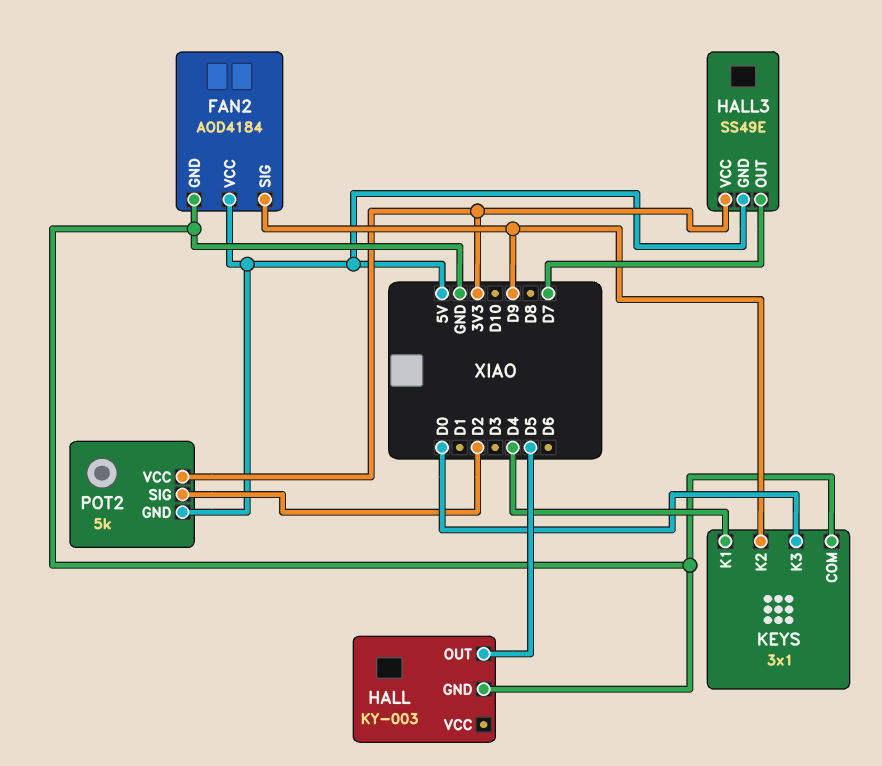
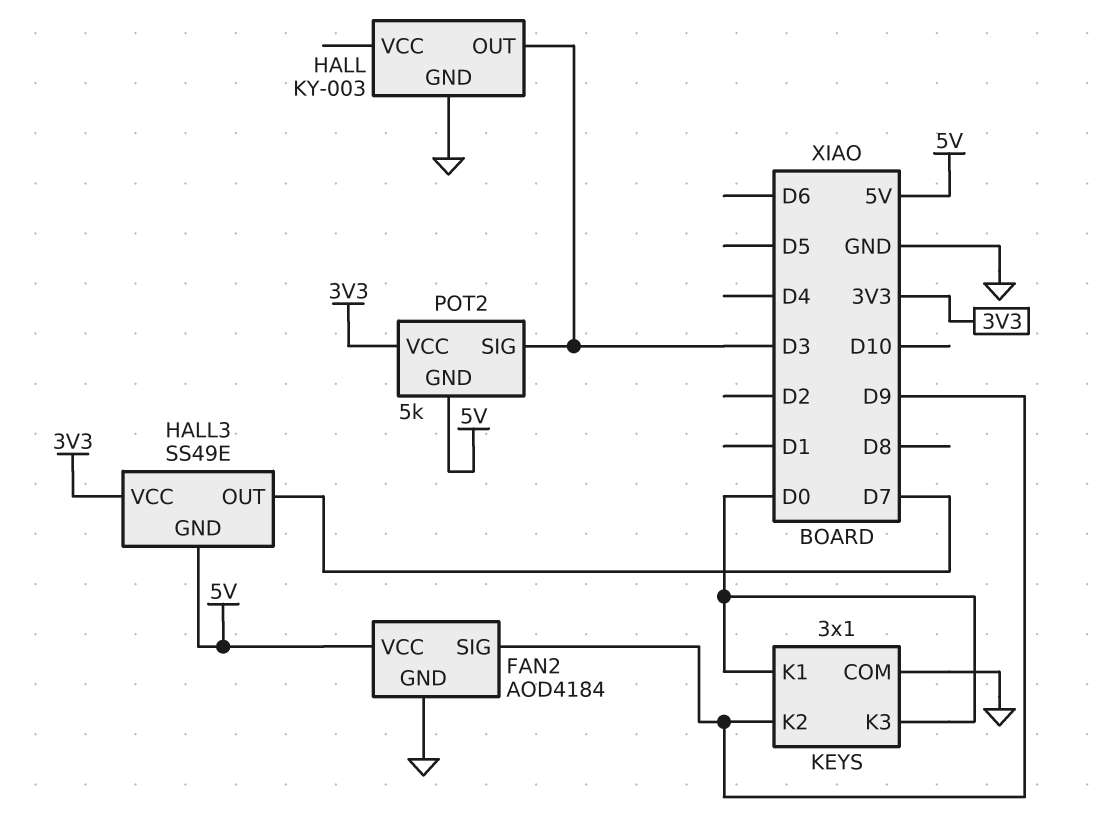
HALL pin OUT: D5 -> D3
KEYS pin K1: D4 -> D0
POT2 pin SIG: D2 -> D3

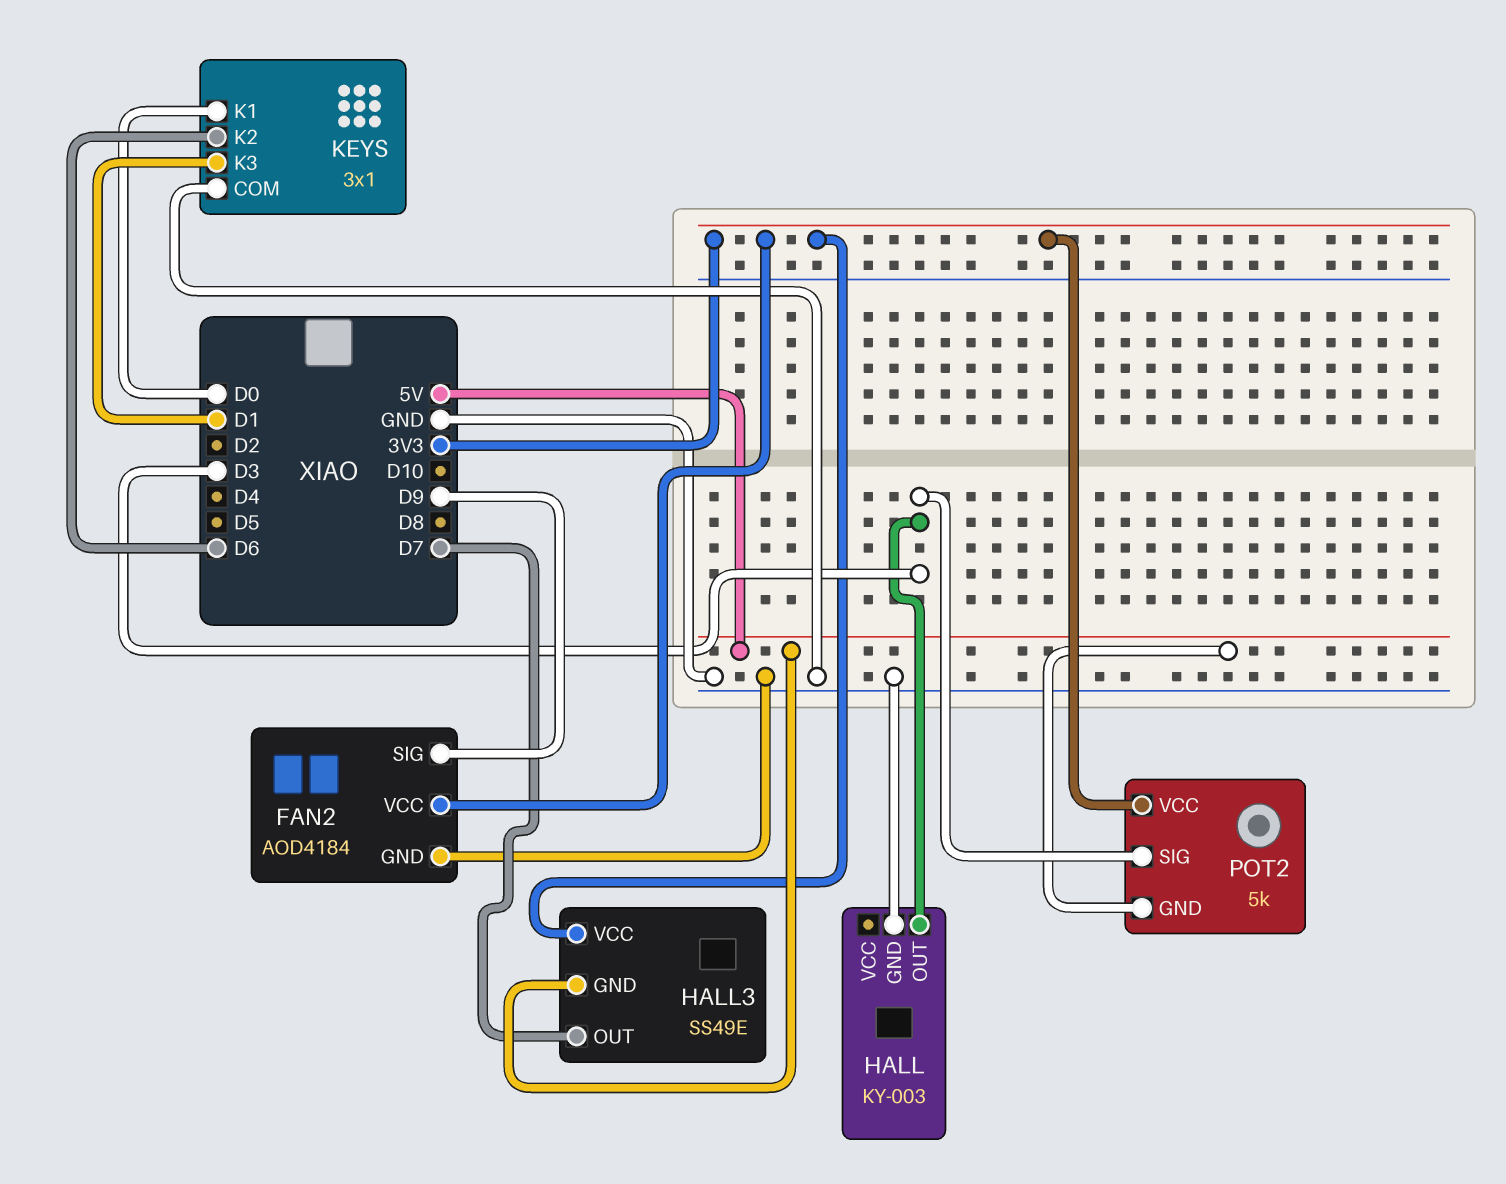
FAN2 pin VCC: 5V -> 3V3
KEYS pin K2: D9 -> D6
KEYS pin K3: D0 -> D1

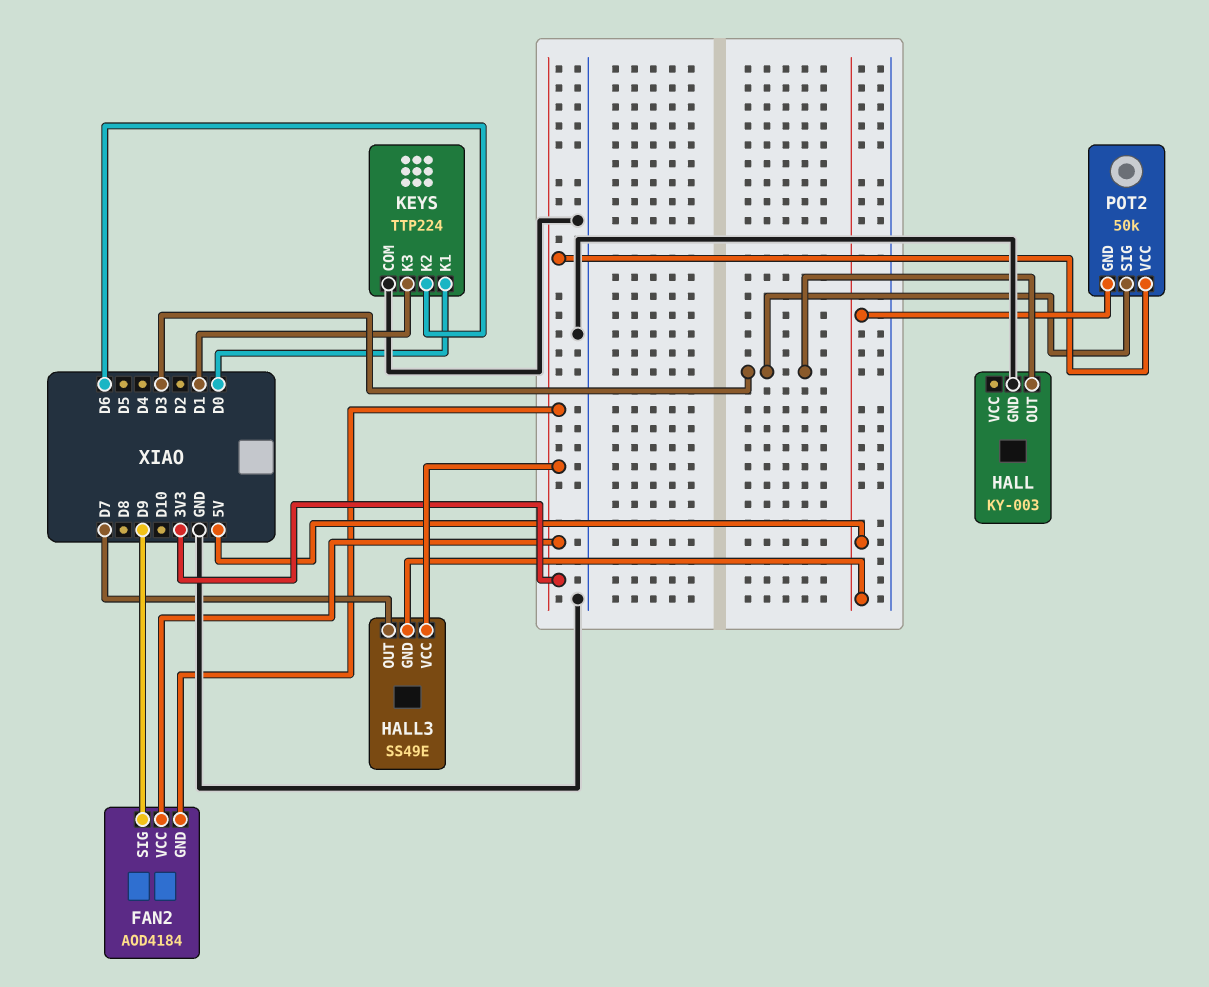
FAN2 pin GND: GND -> 3V3
KEYS: 3x1 -> TTP224
POT2: 5k -> 50k

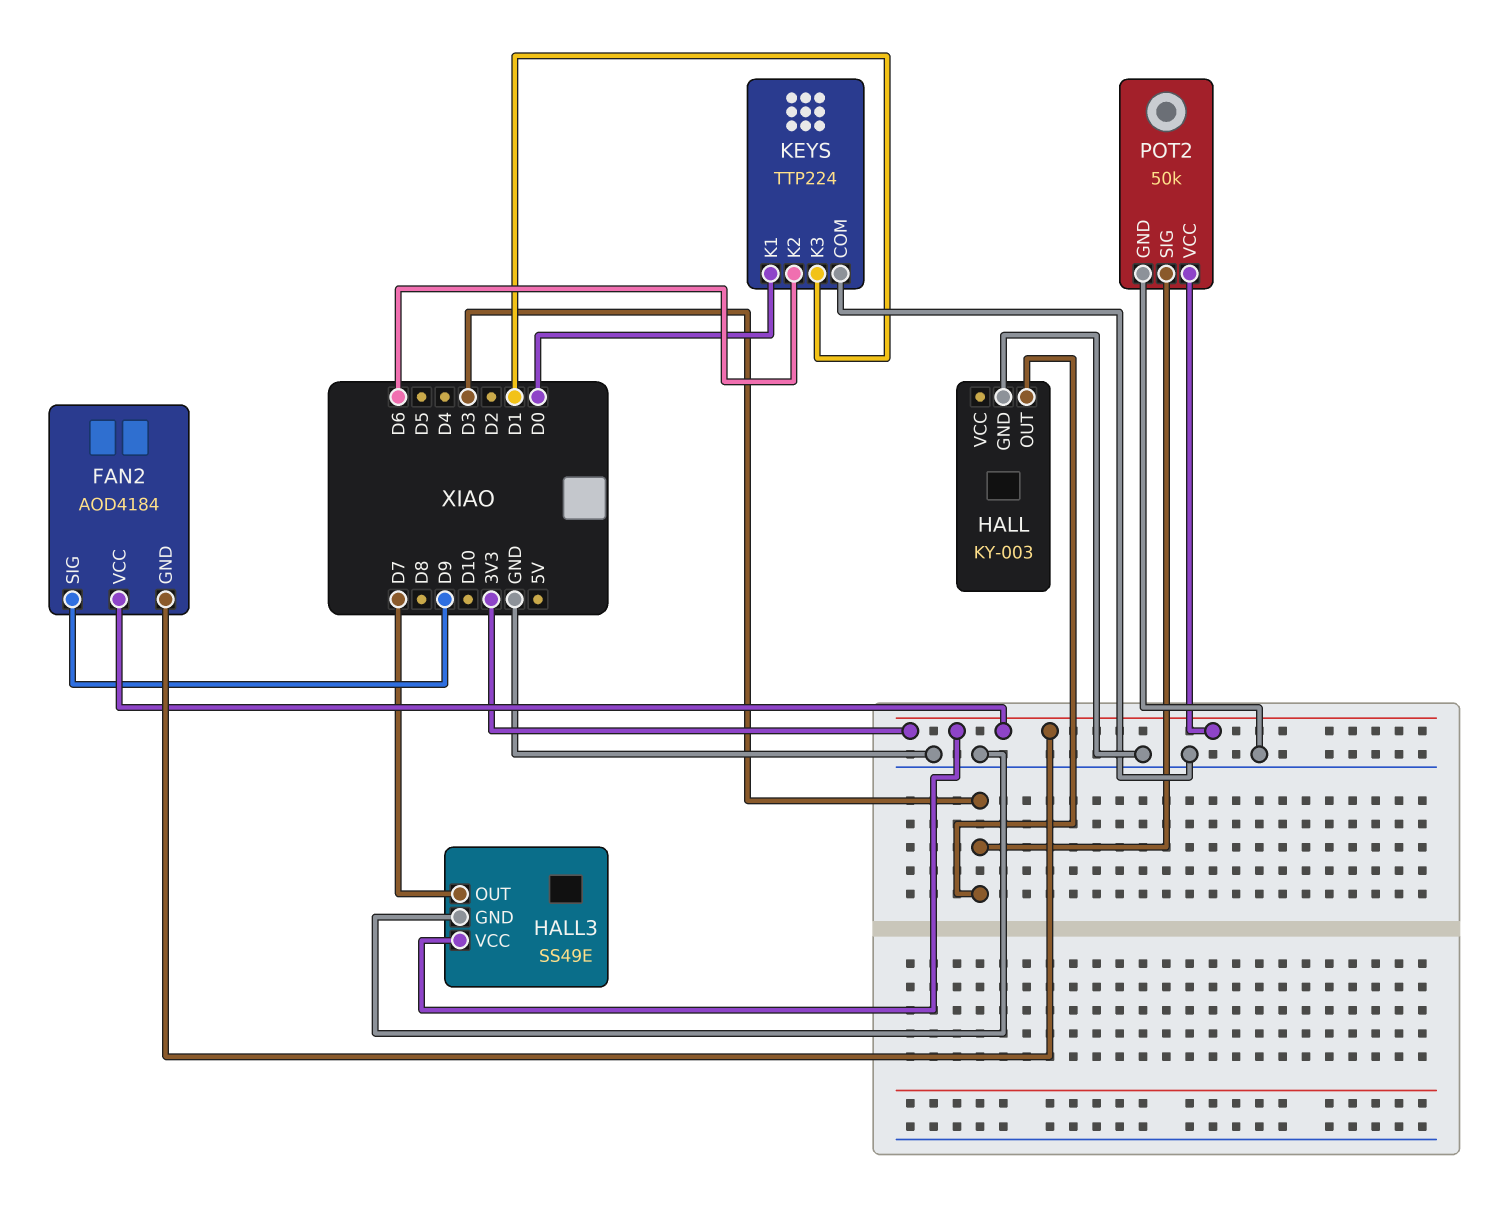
HALL3 pin GND: 5V -> GND
POT2 pin GND: 5V -> GND

